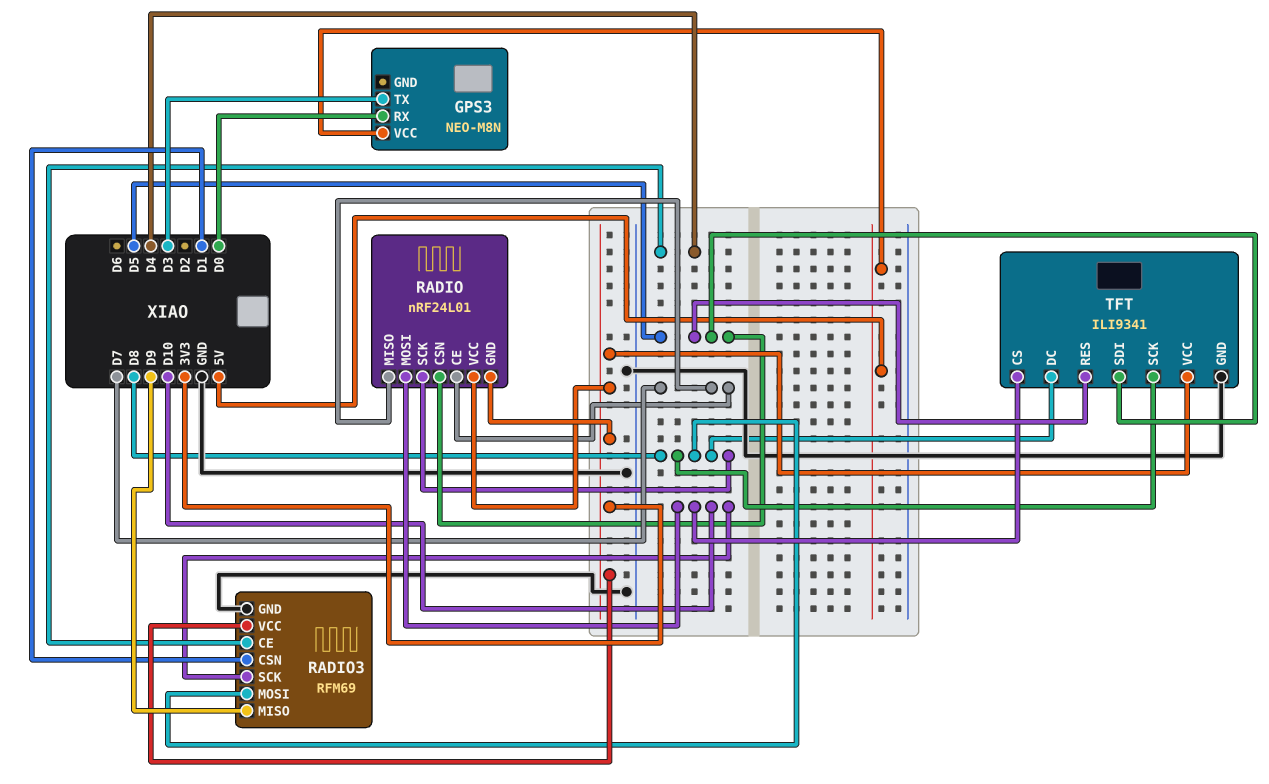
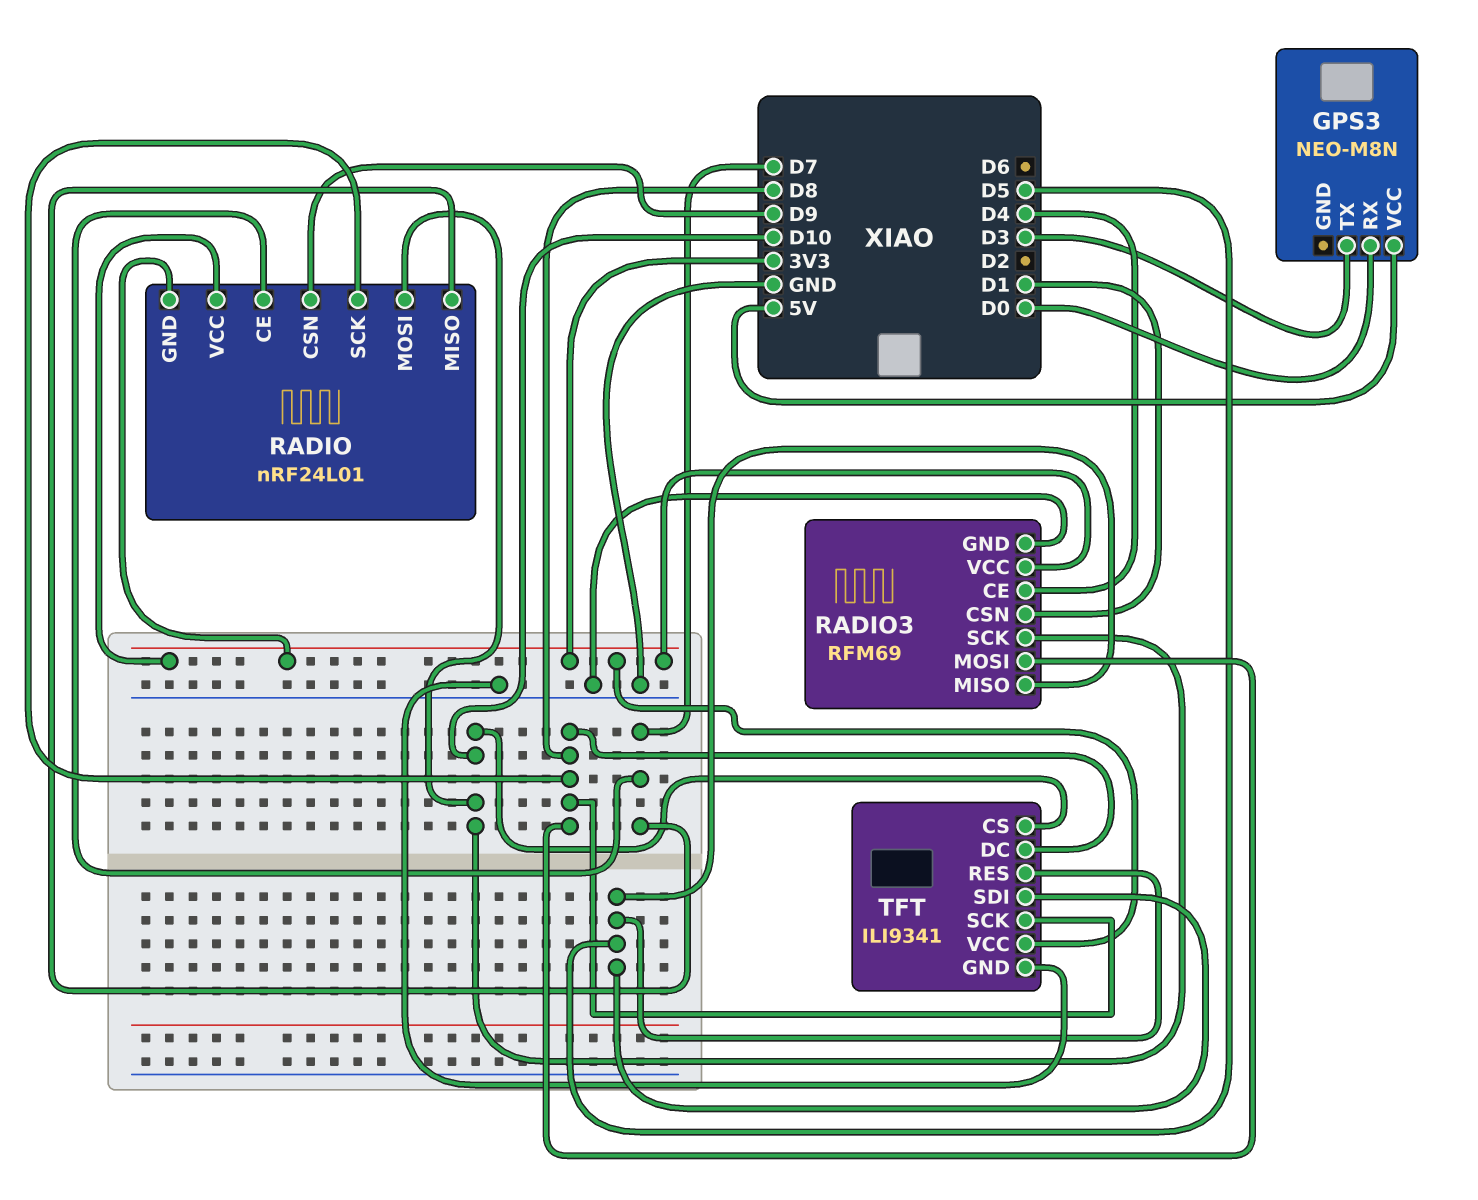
RADIO pin CSN: D5 -> D9
RADIO3 pin MISO: D9 -> D5

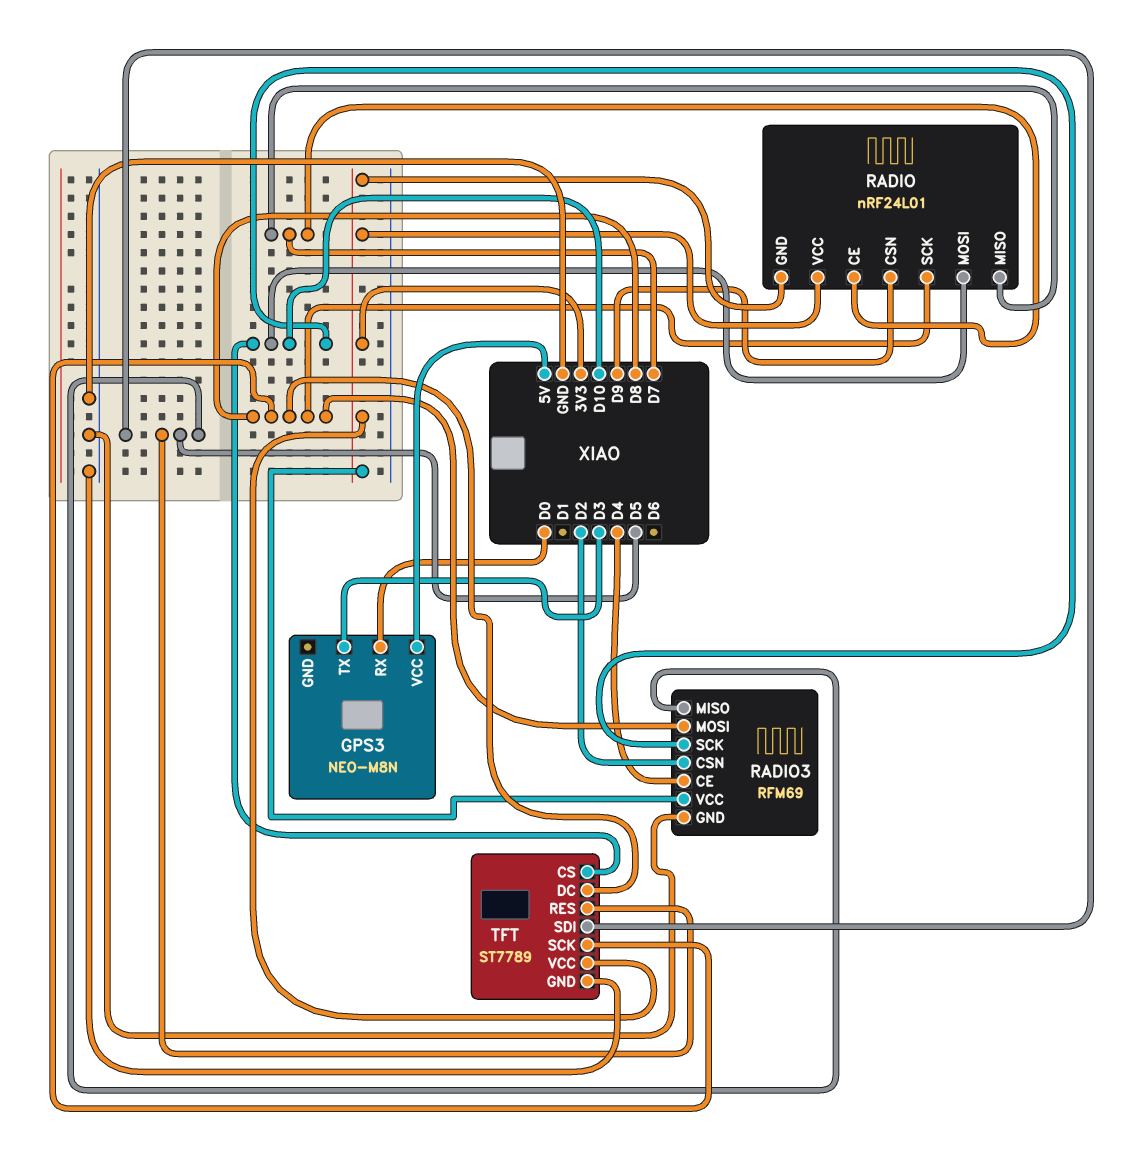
RADIO3 pin CSN: D1 -> D2
TFT: ILI9341 -> ST7789

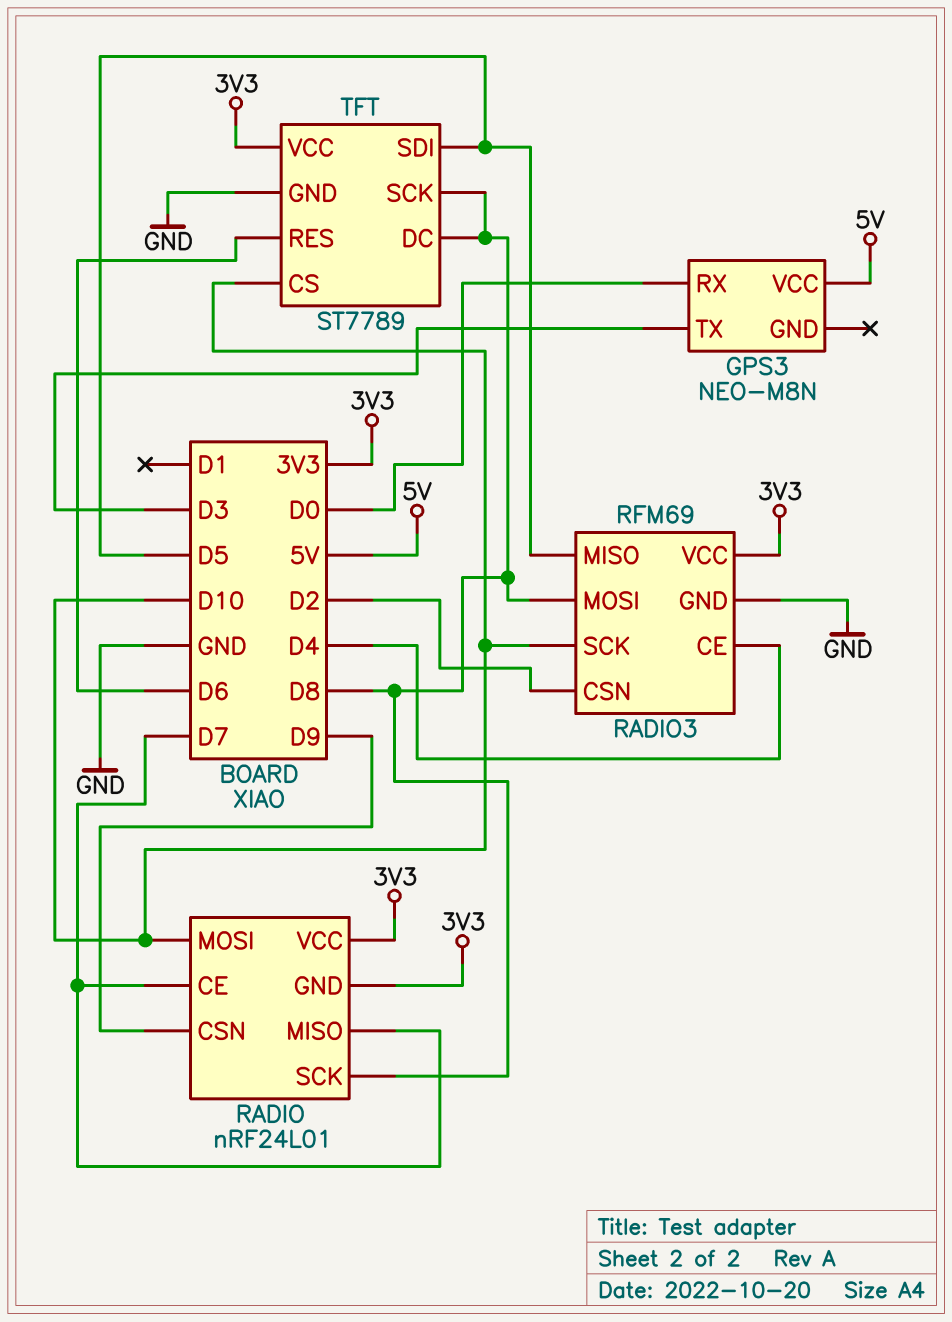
TFT pin RES: D5 -> D6

